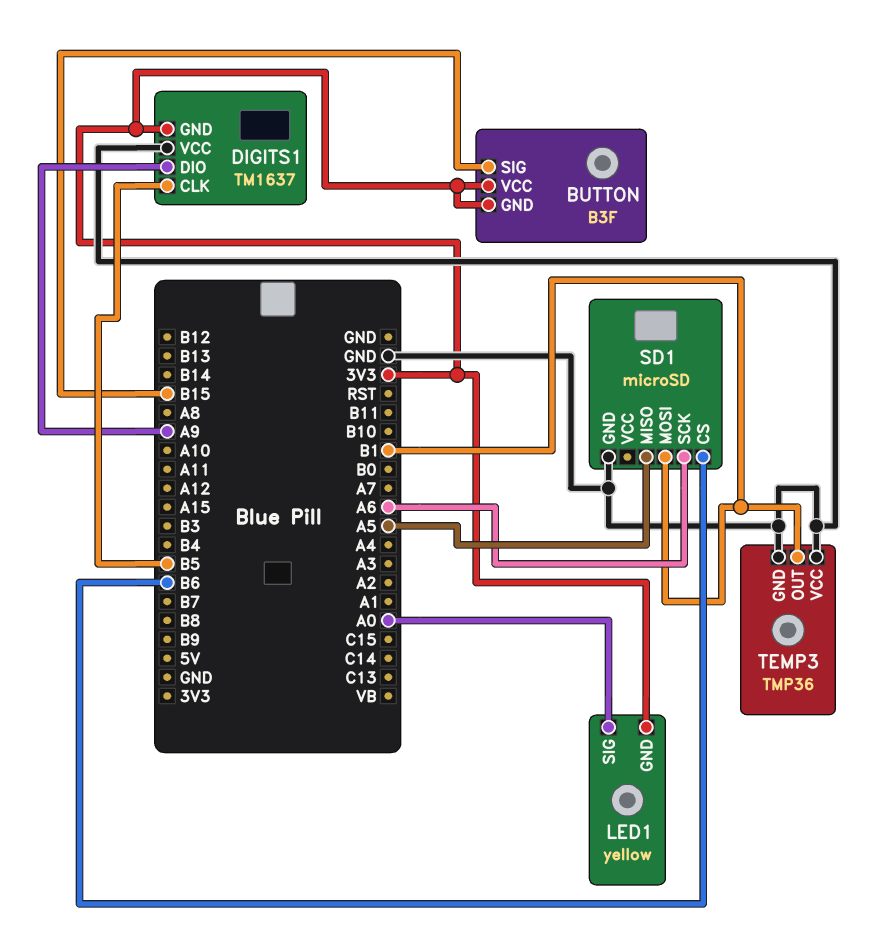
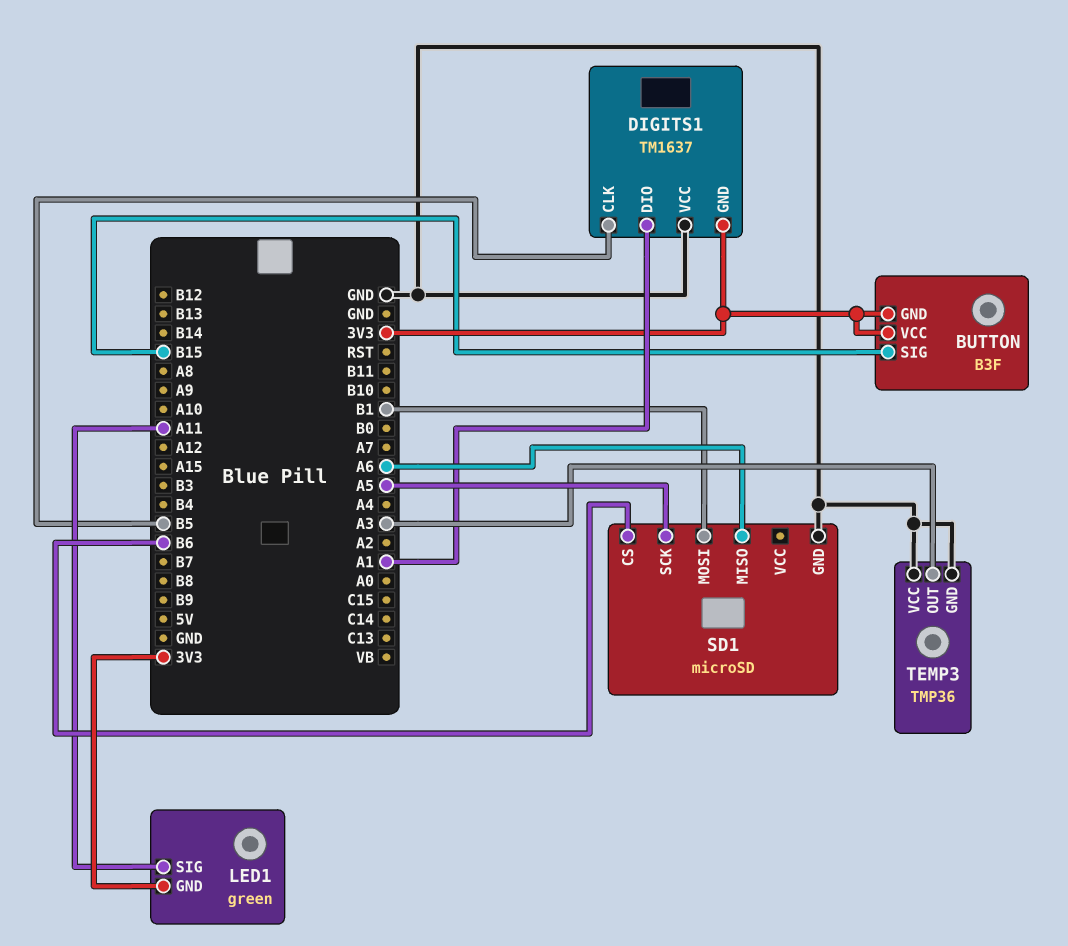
DIGITS1 pin DIO: A9 -> A1
LED1: yellow -> green
LED1 pin SIG: A0 -> A11
SD1 pin MISO: A5 -> A6
SD1 pin SCK: A6 -> A5
TEMP3 pin OUT: B1 -> A3

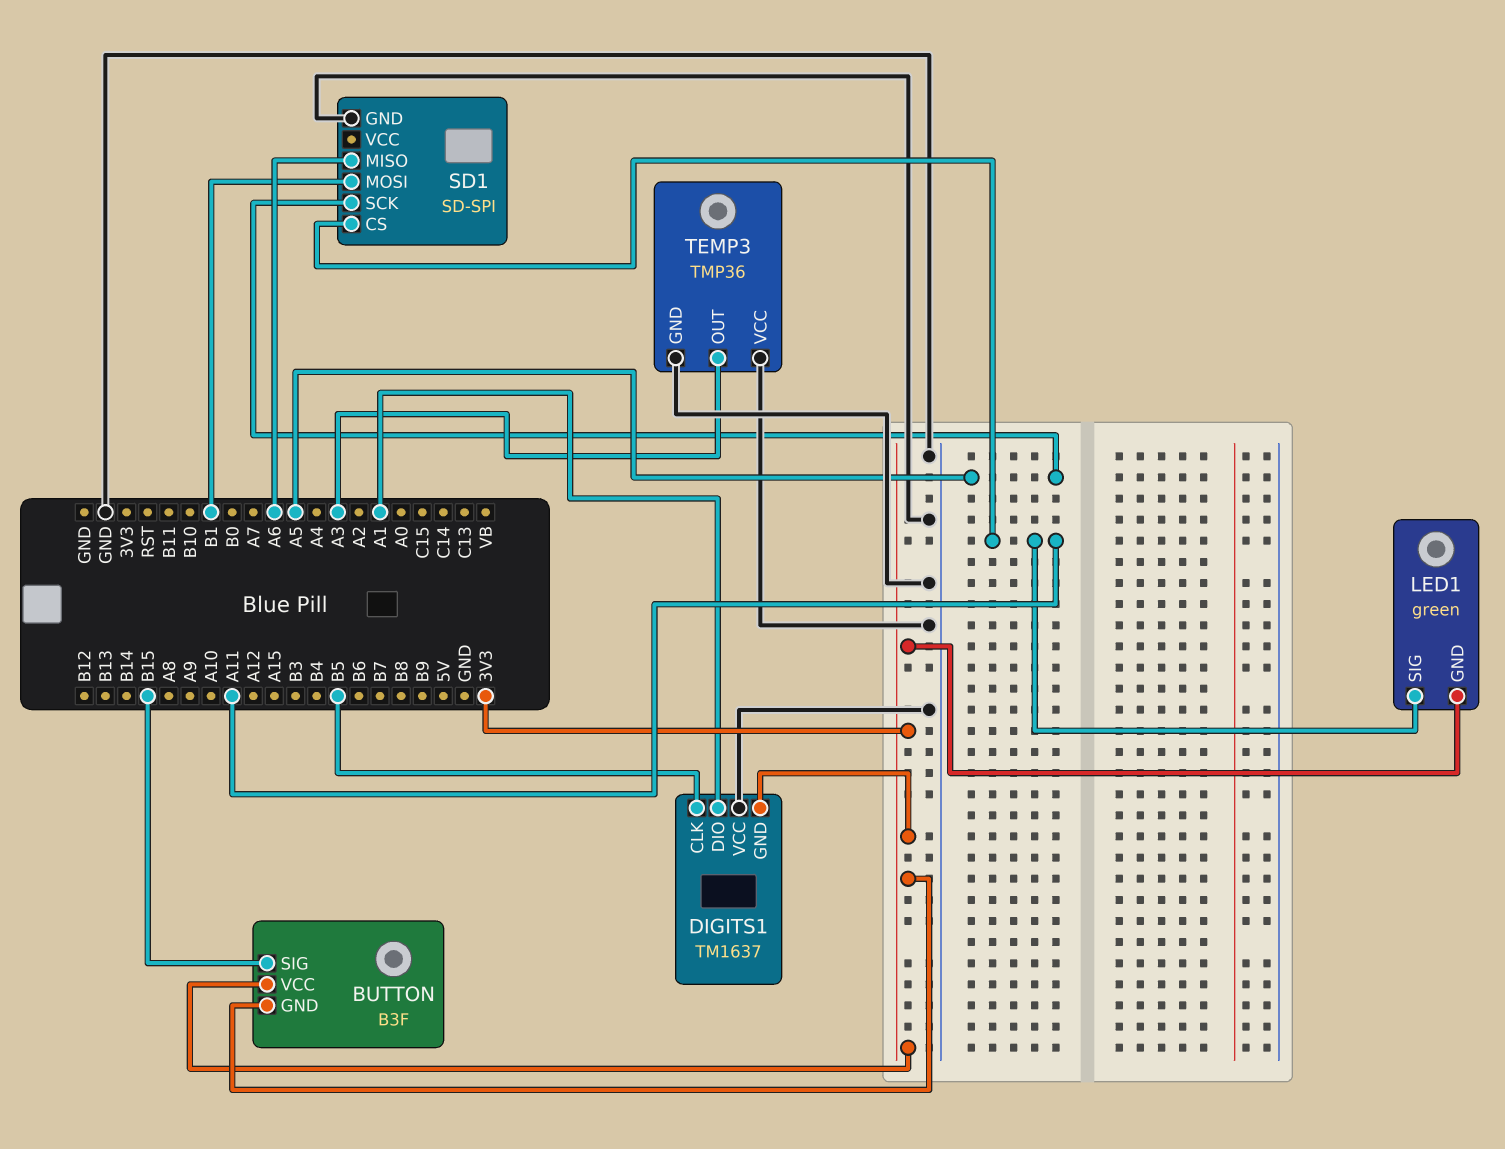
SD1: microSD -> SD-SPI
SD1 pin CS: B6 -> A11

